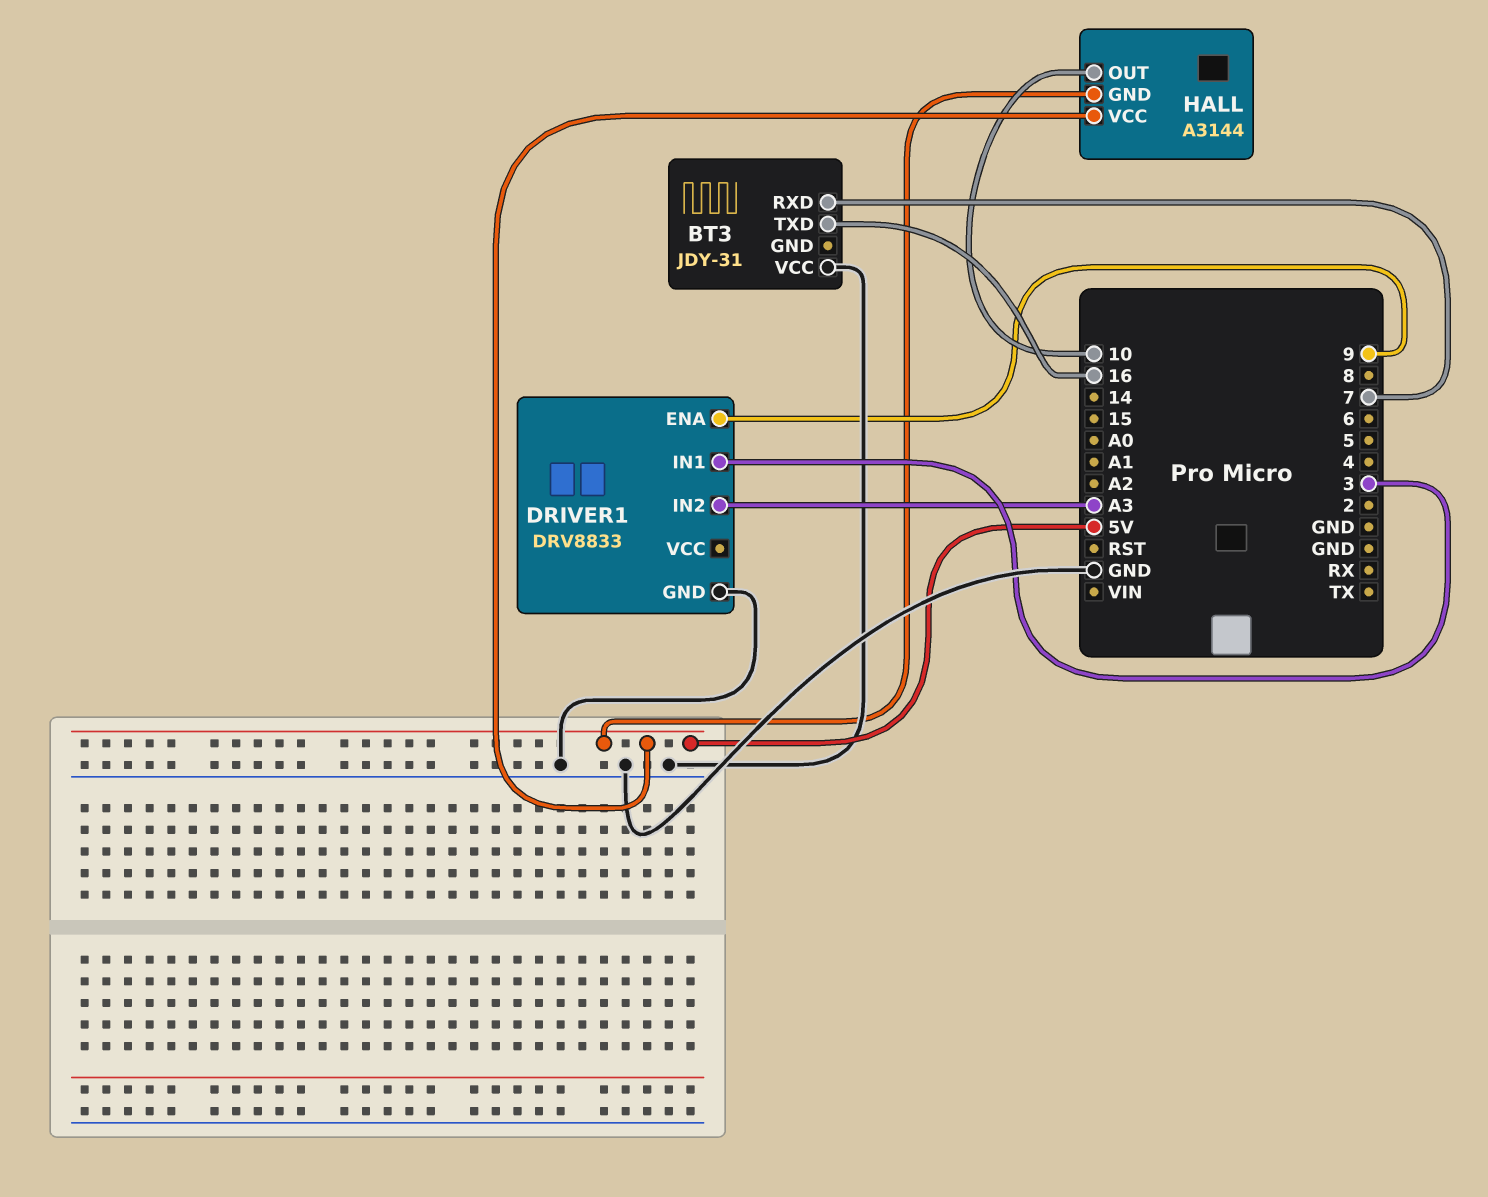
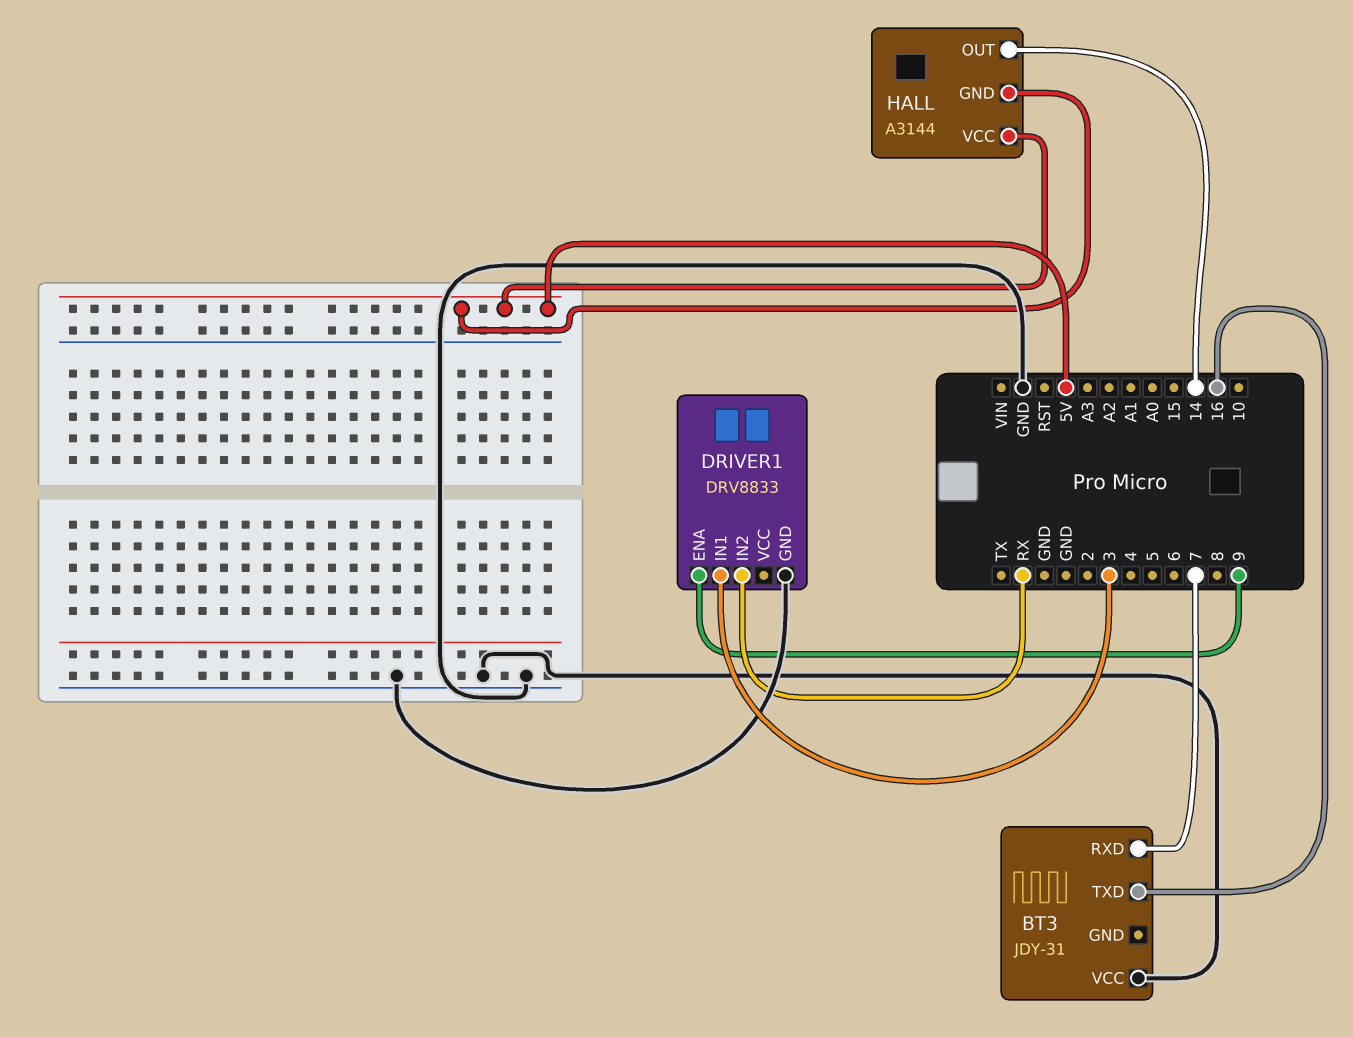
DRIVER1 pin IN2: A3 -> RX
HALL pin OUT: 10 -> 14

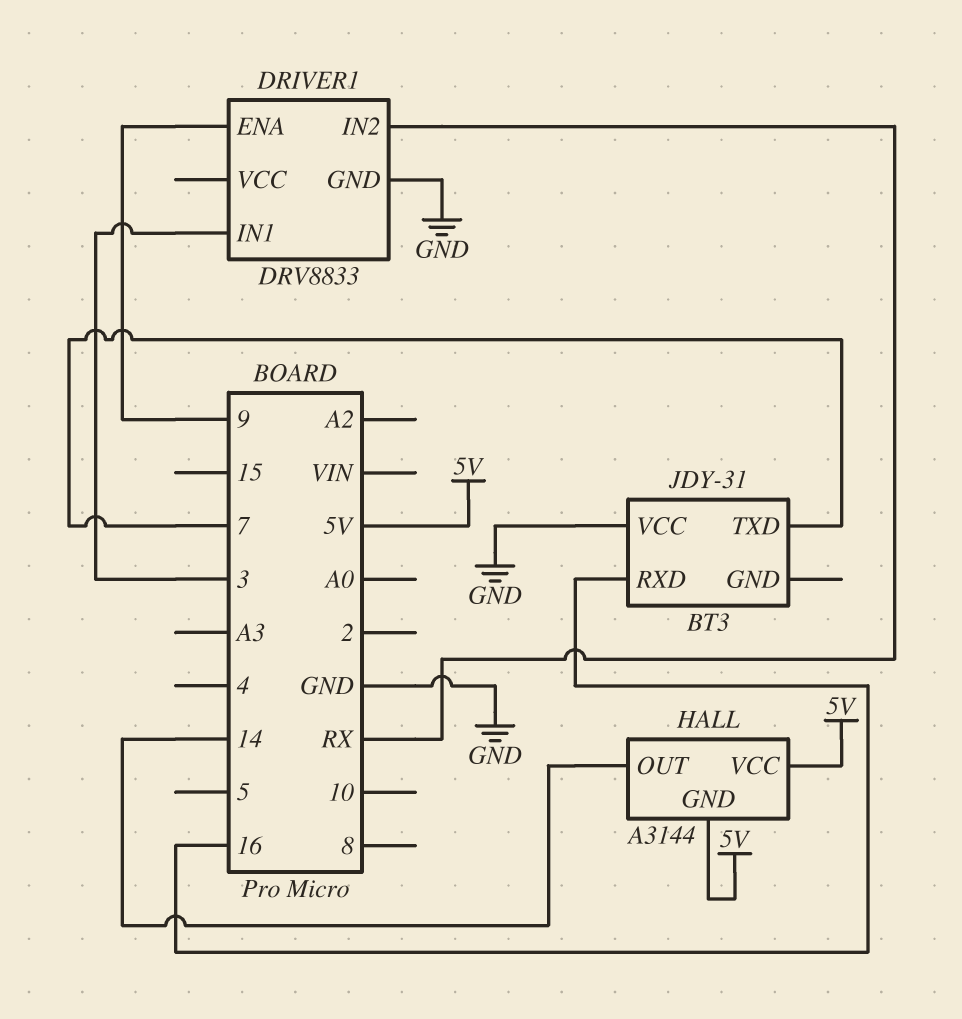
BT3 pin RXD: 7 -> 16
BT3 pin TXD: 16 -> 7

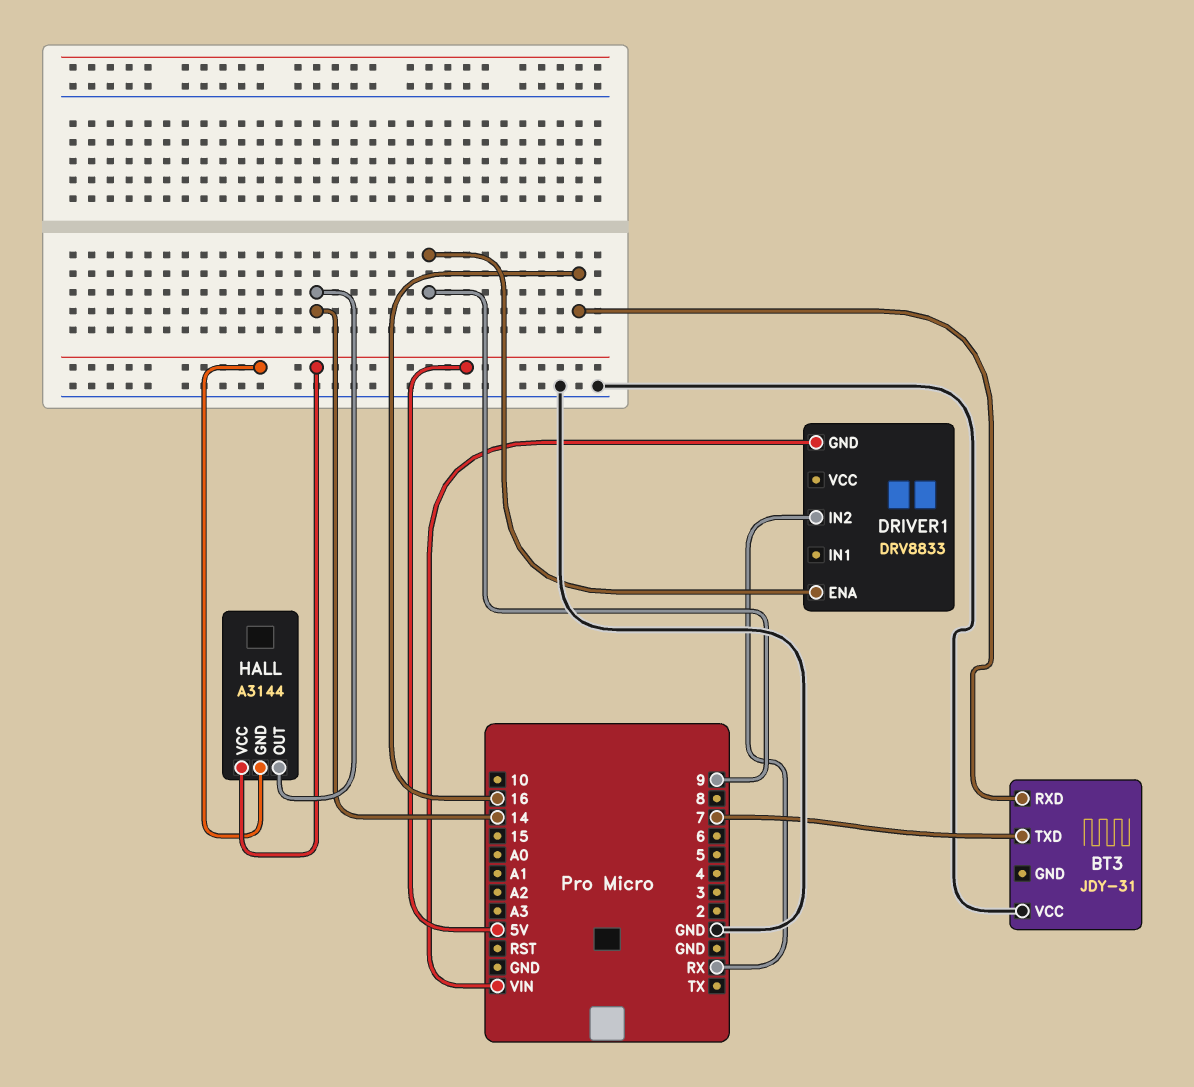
DRIVER1 pin GND: GND -> VIN
DRIVER1 pin IN1: 3 -> none

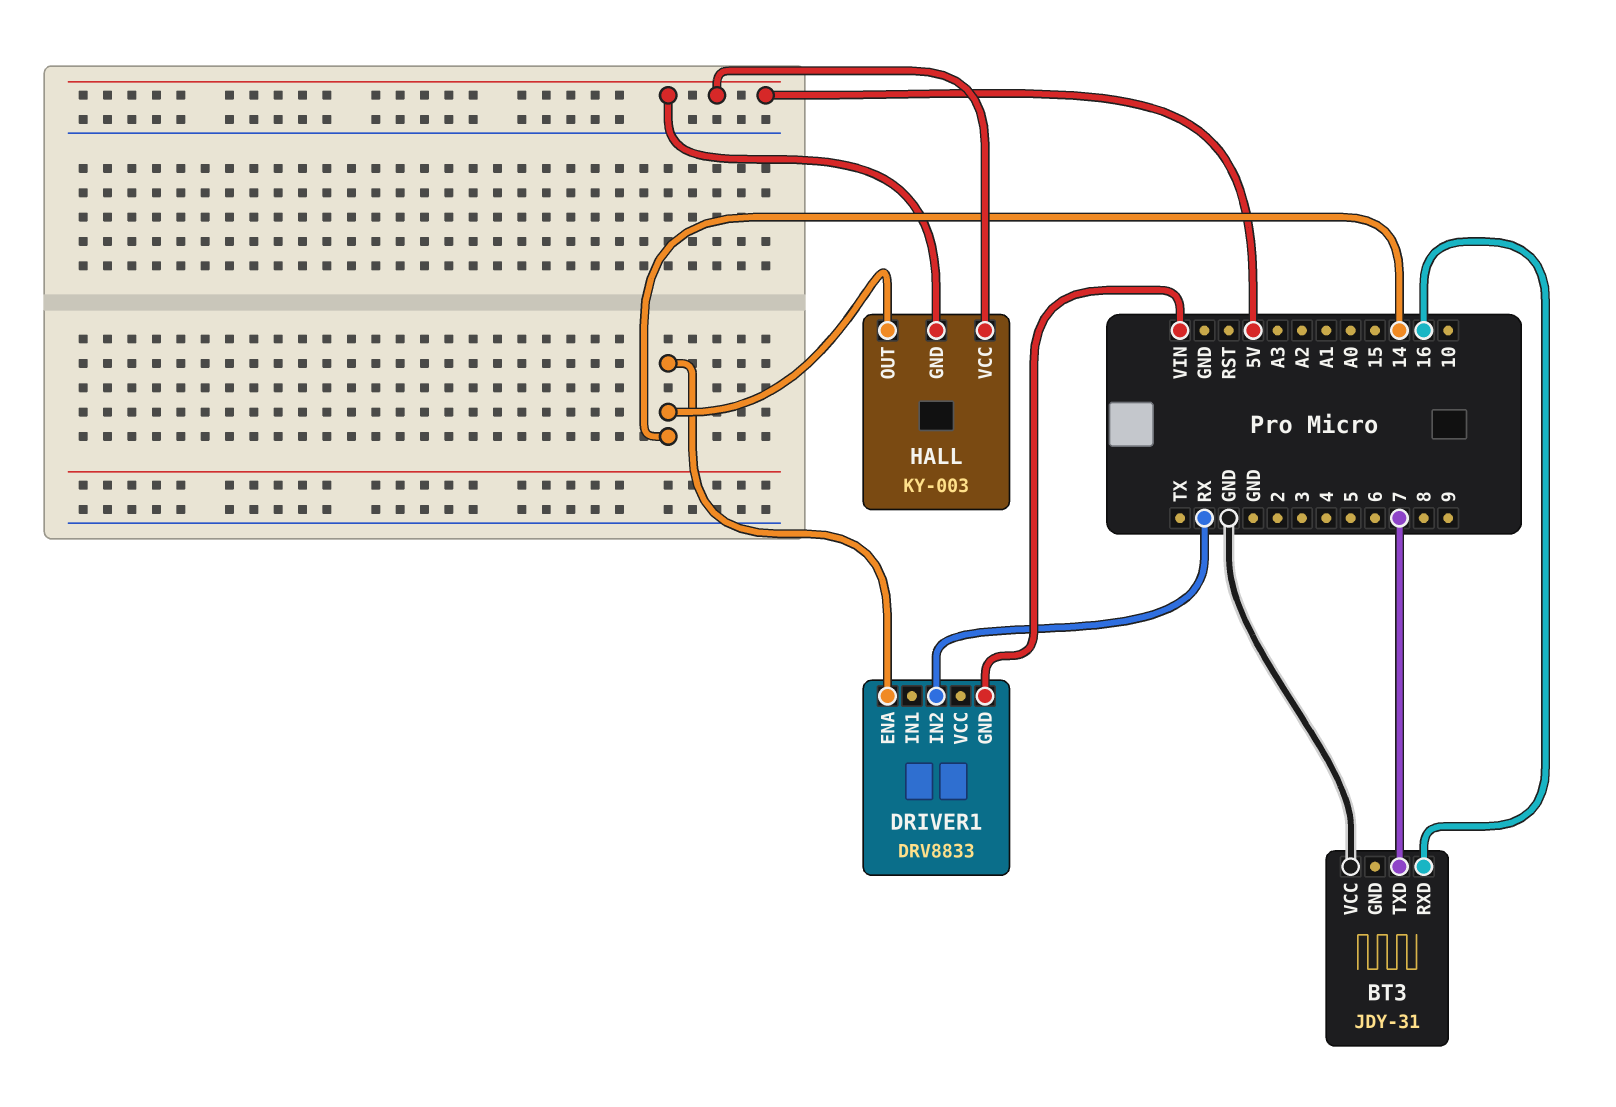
DRIVER1 pin ENA: 9 -> 14
HALL: A3144 -> KY-003

